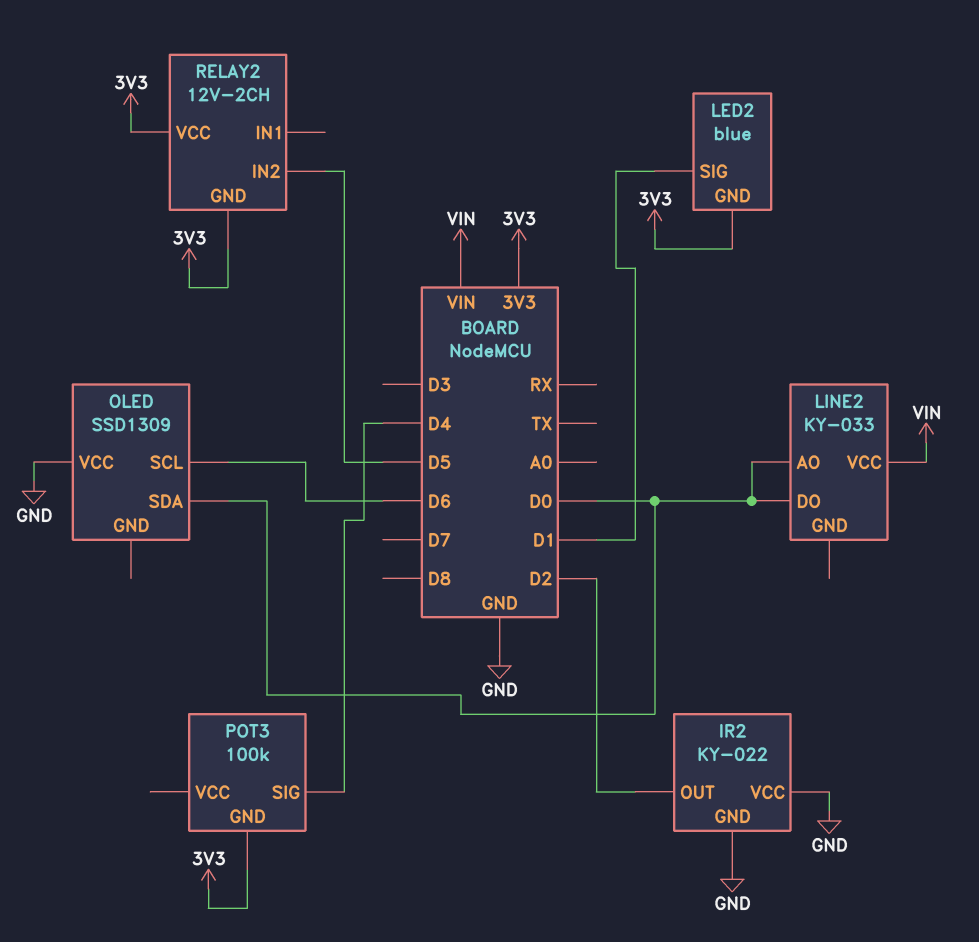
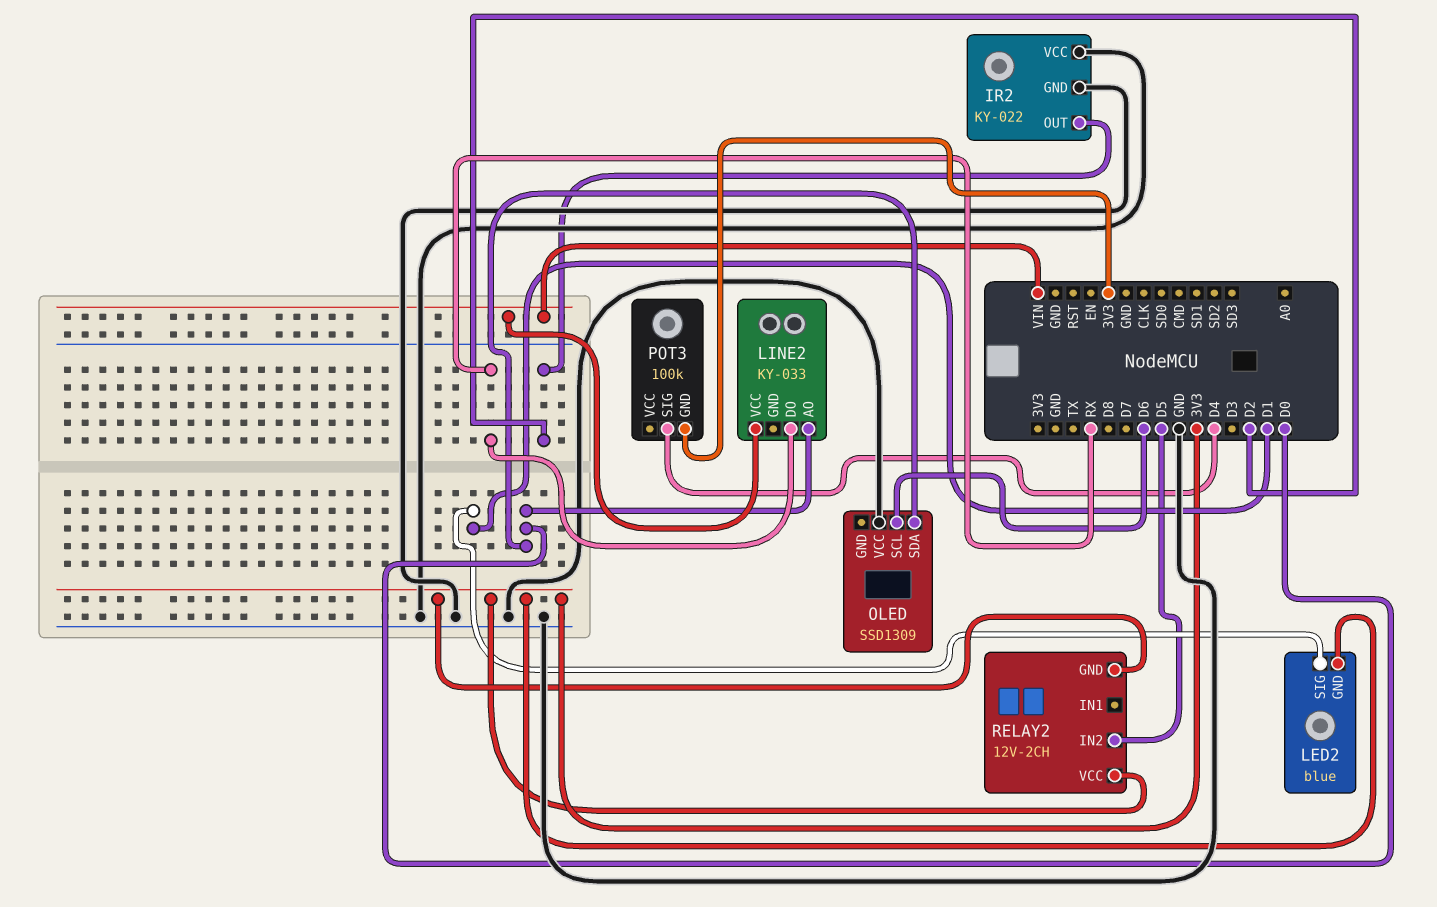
LINE2 pin DO: D0 -> RX

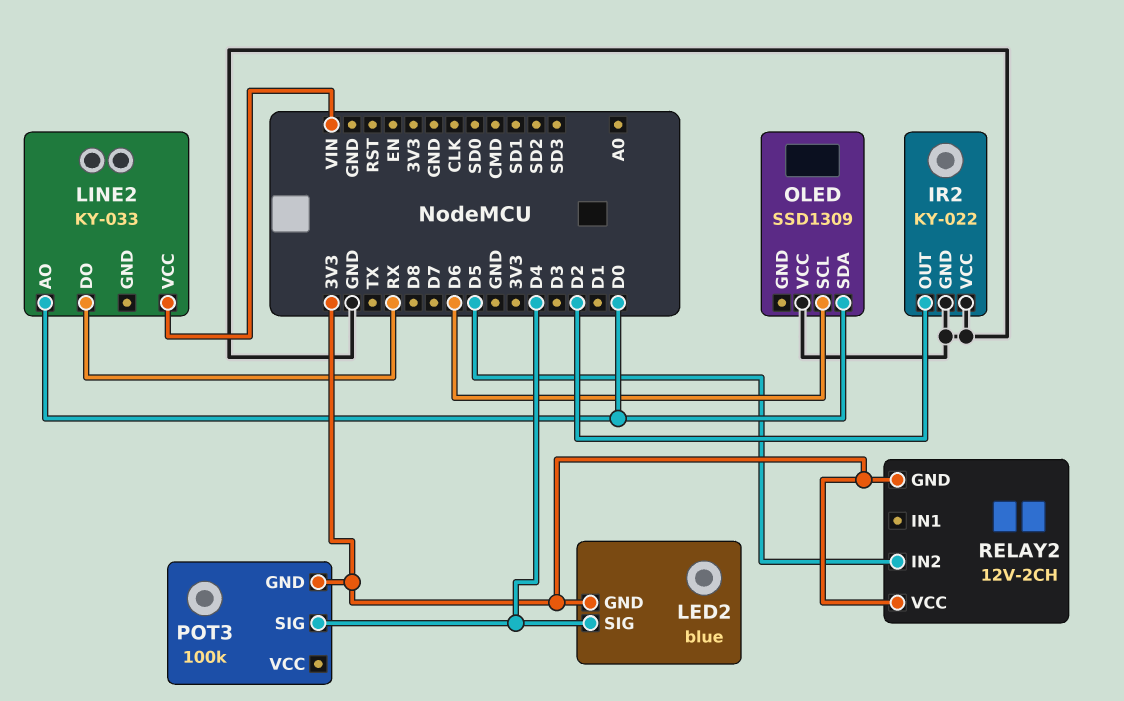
LED2 pin SIG: D1 -> D4

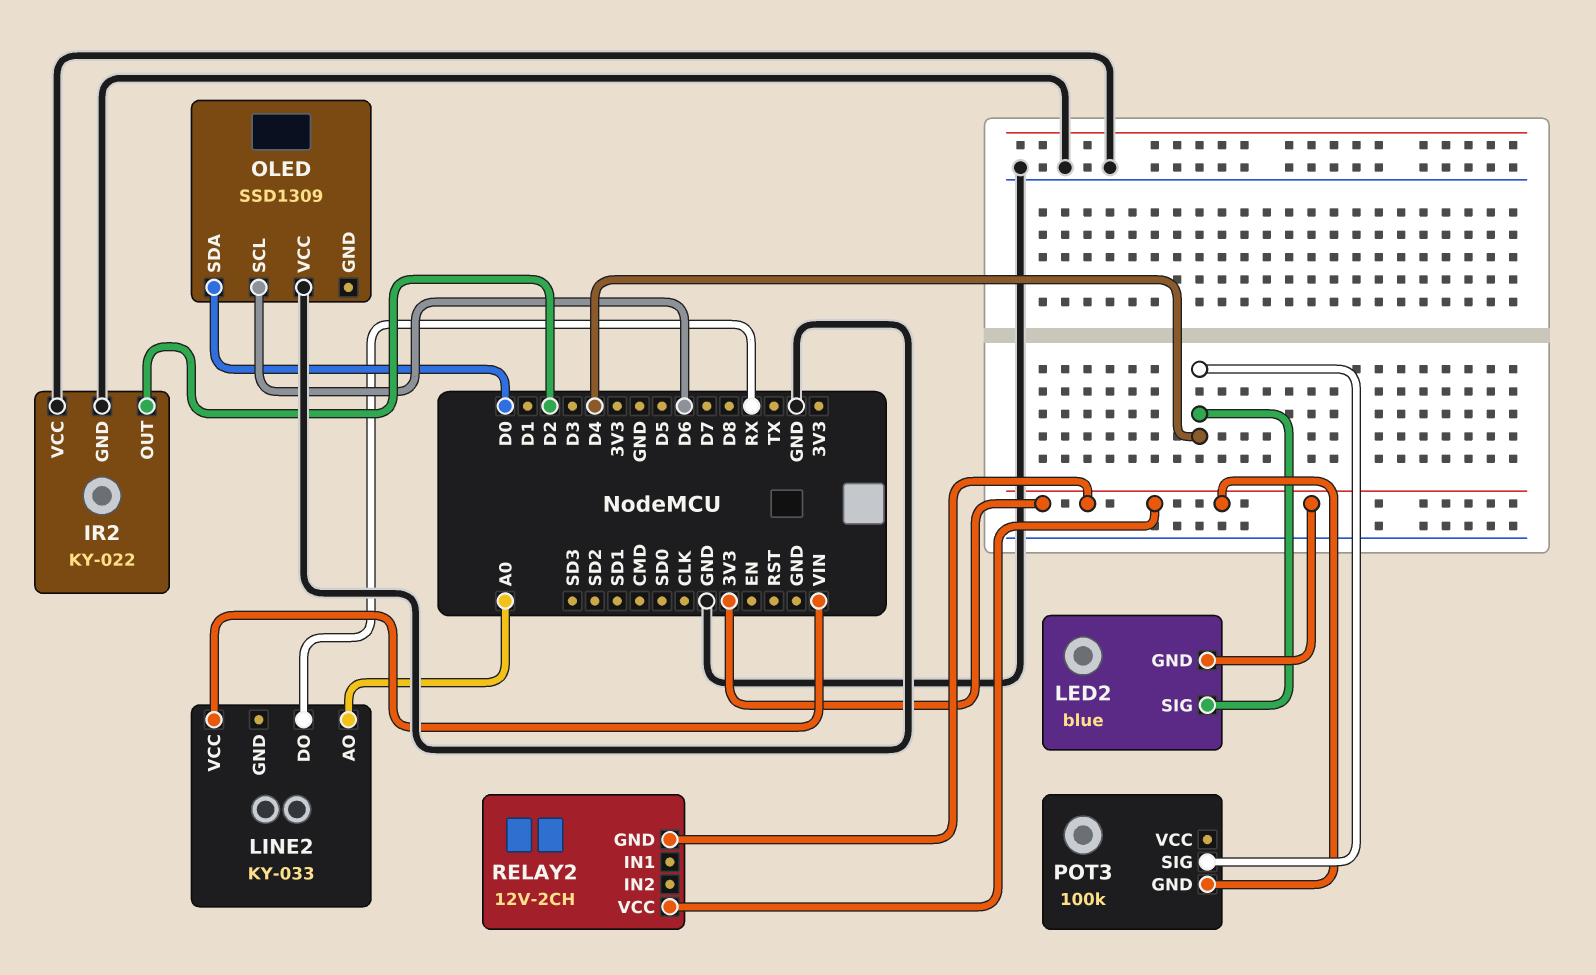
LINE2 pin AO: D0 -> A0
RELAY2 pin IN2: D5 -> none

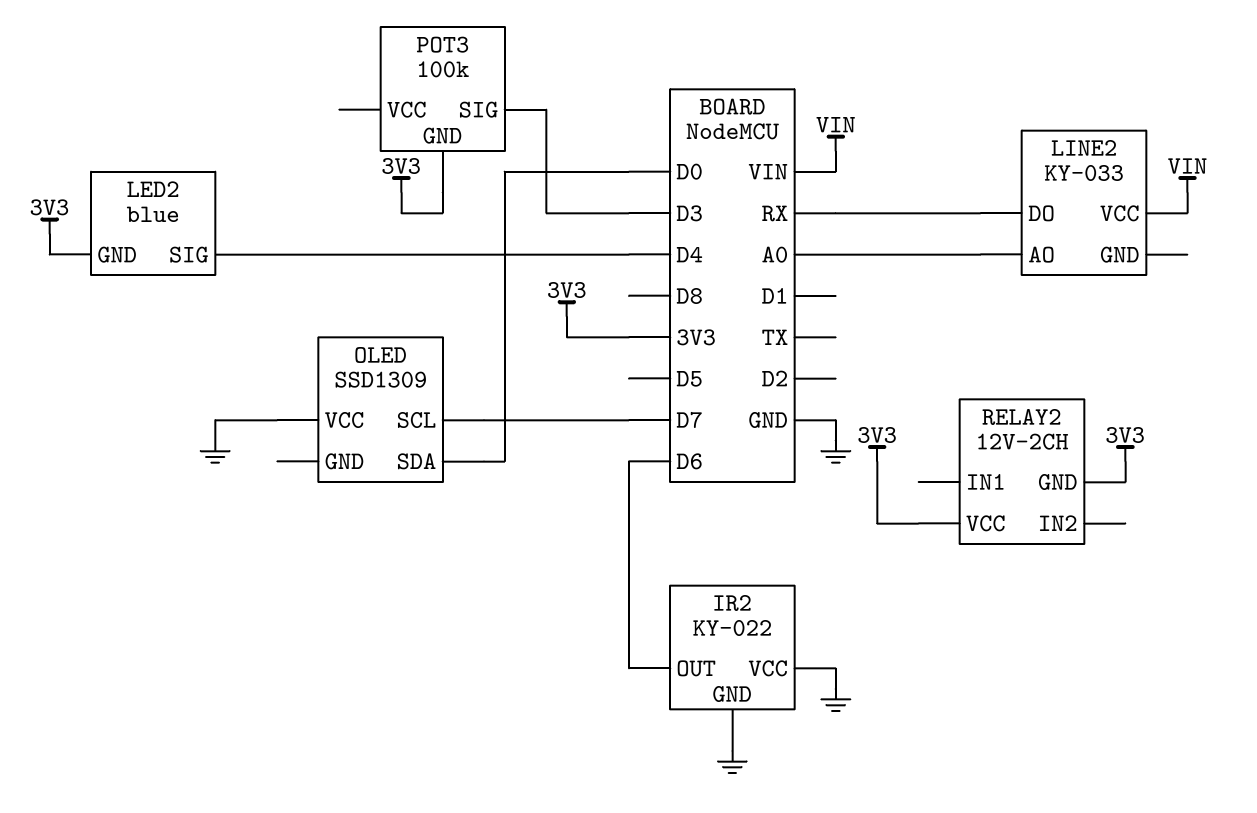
IR2 pin OUT: D2 -> D6
OLED pin SCL: D6 -> D7
POT3 pin SIG: D4 -> D3

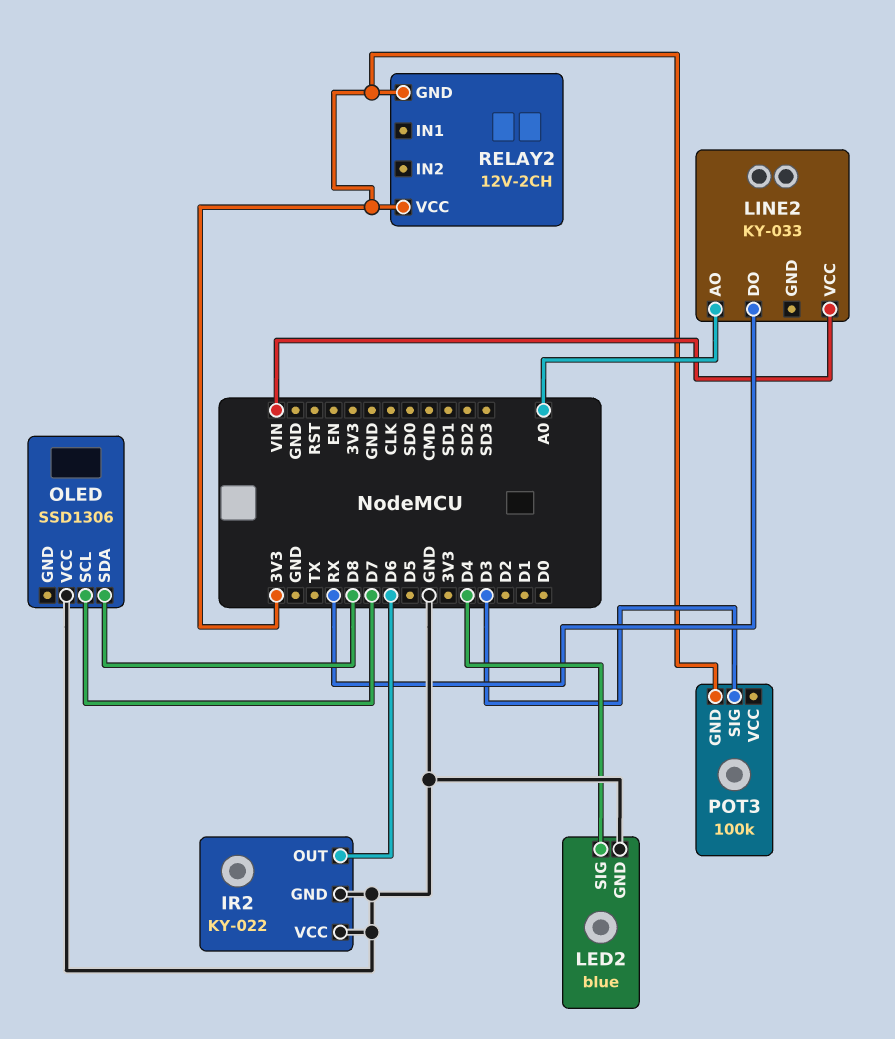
LED2 pin GND: 3V3 -> GND
OLED: SSD1309 -> SSD1306
OLED pin SDA: D0 -> D8

